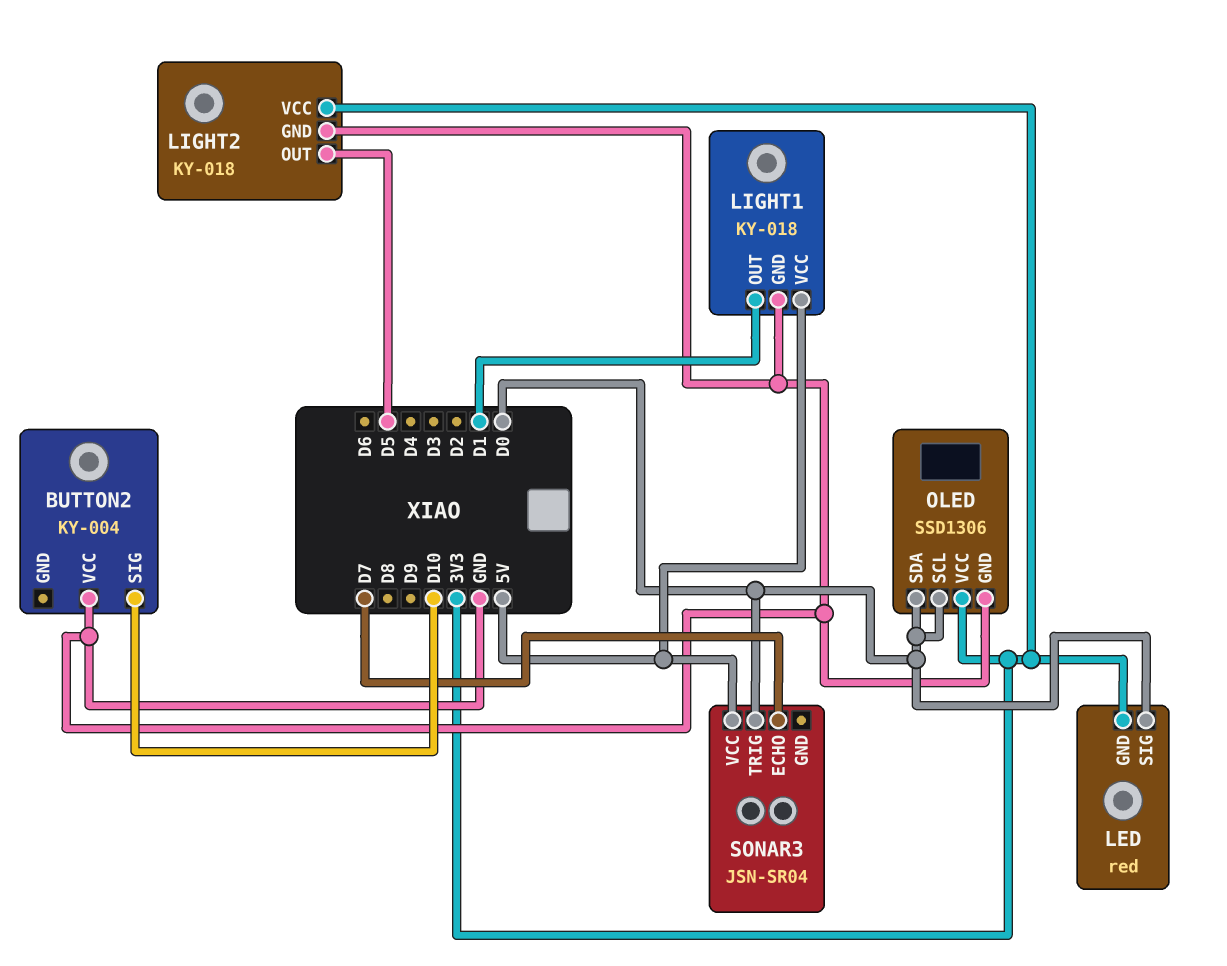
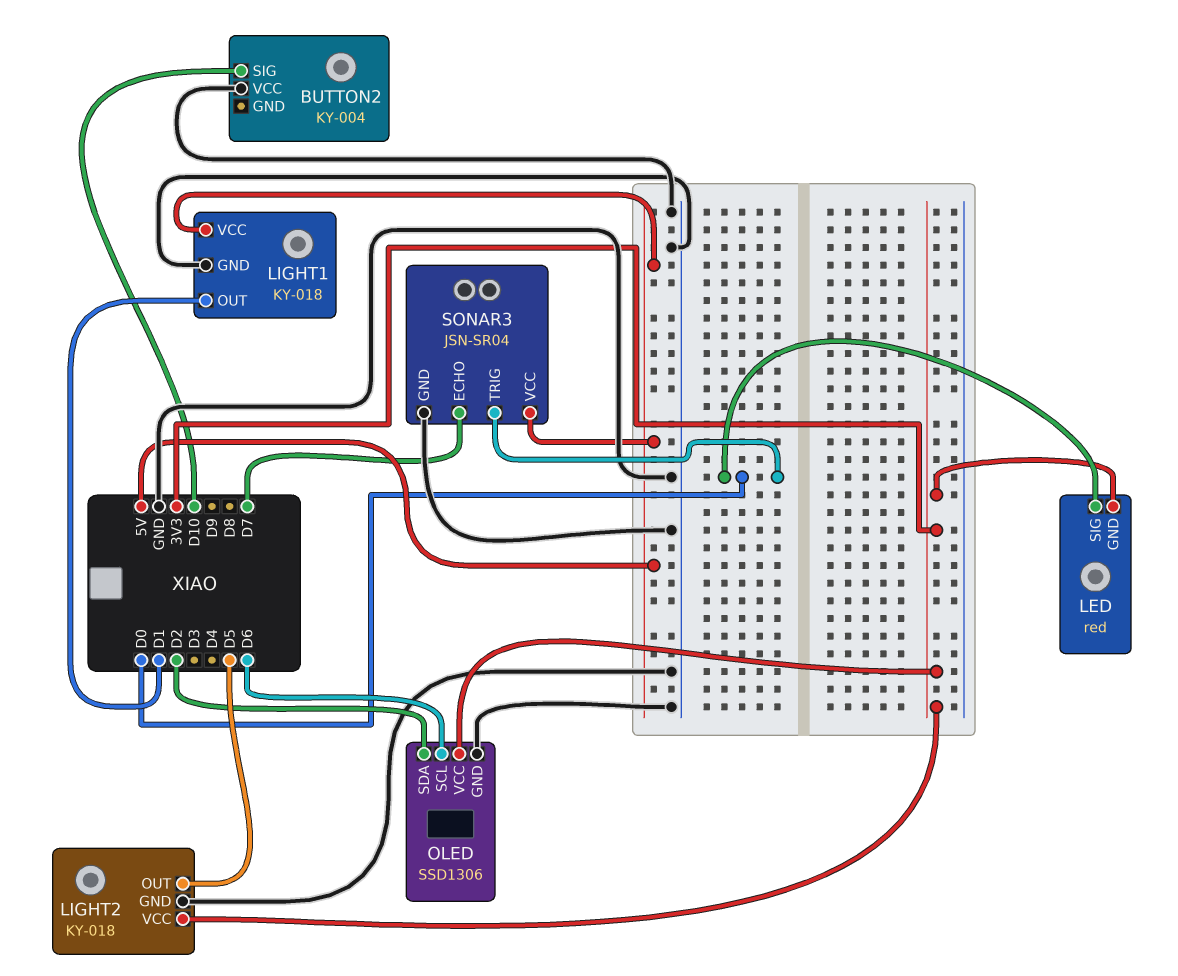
OLED pin SCL: D0 -> D6
OLED pin SDA: D0 -> D2
SONAR3 pin GND: none -> GND

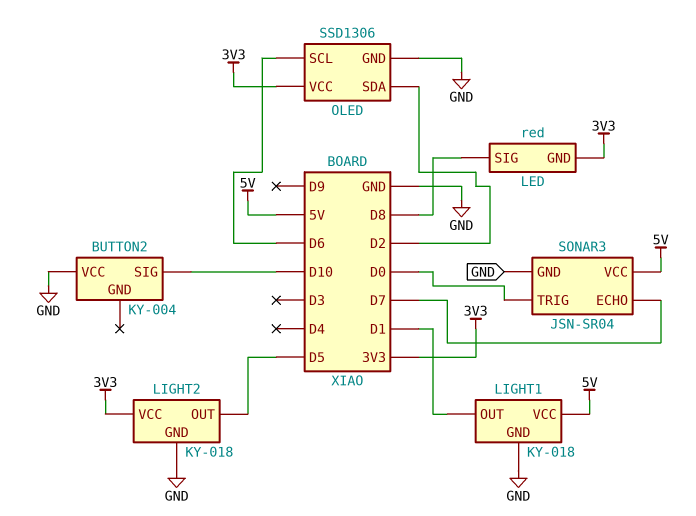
LED pin SIG: D0 -> D8

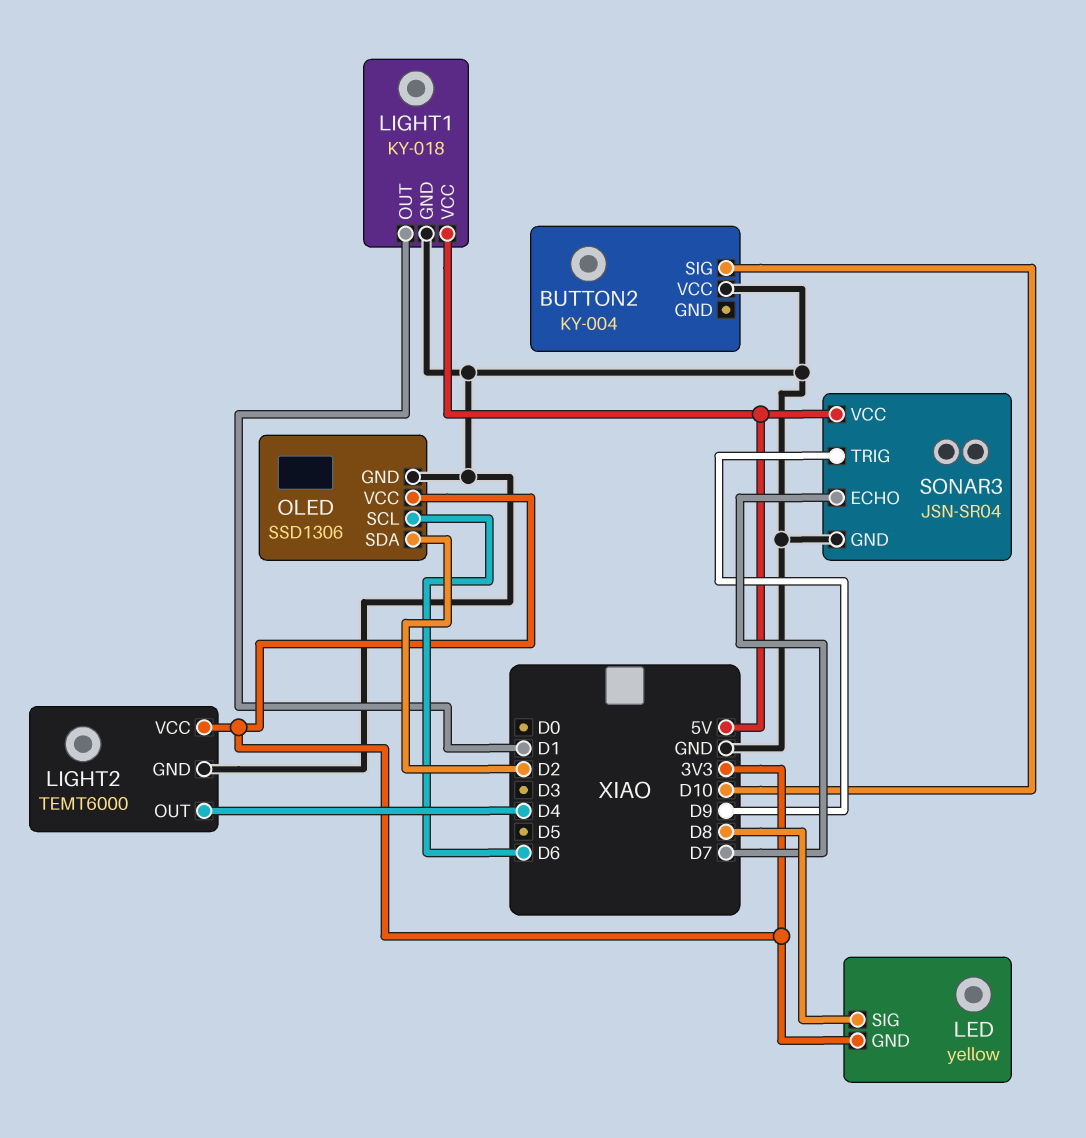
LED: red -> yellow
LIGHT2: KY-018 -> TEMT6000
LIGHT2 pin OUT: D5 -> D4
SONAR3 pin TRIG: D0 -> D9

